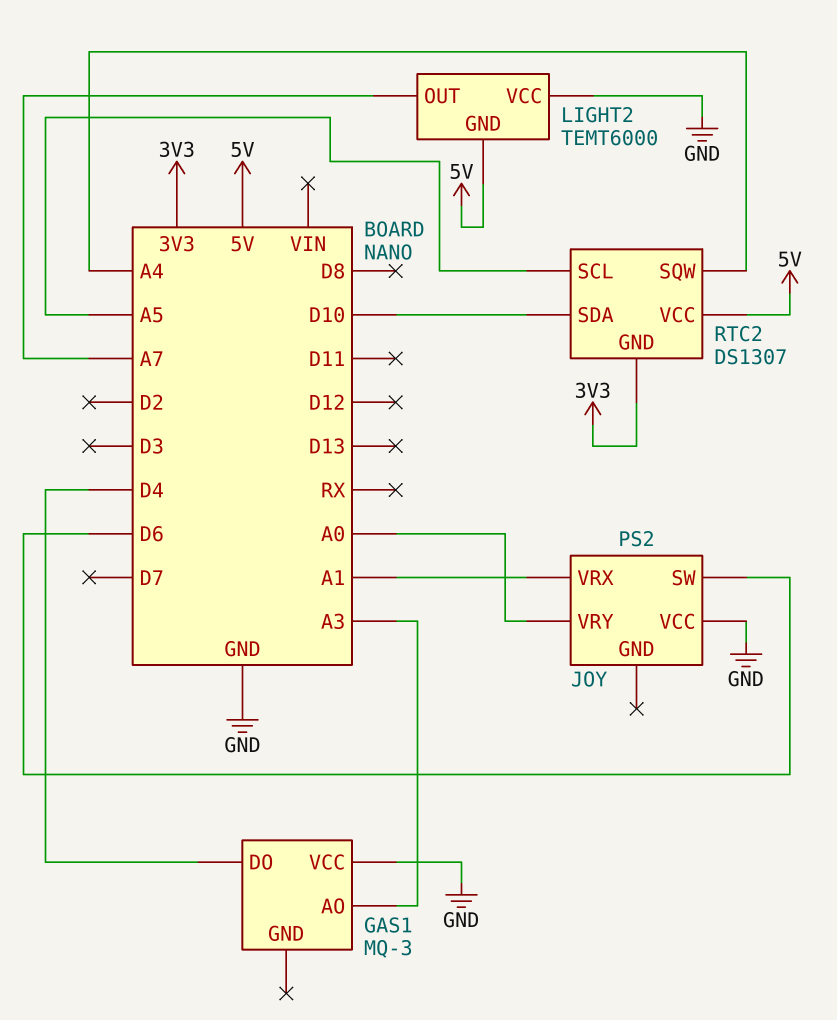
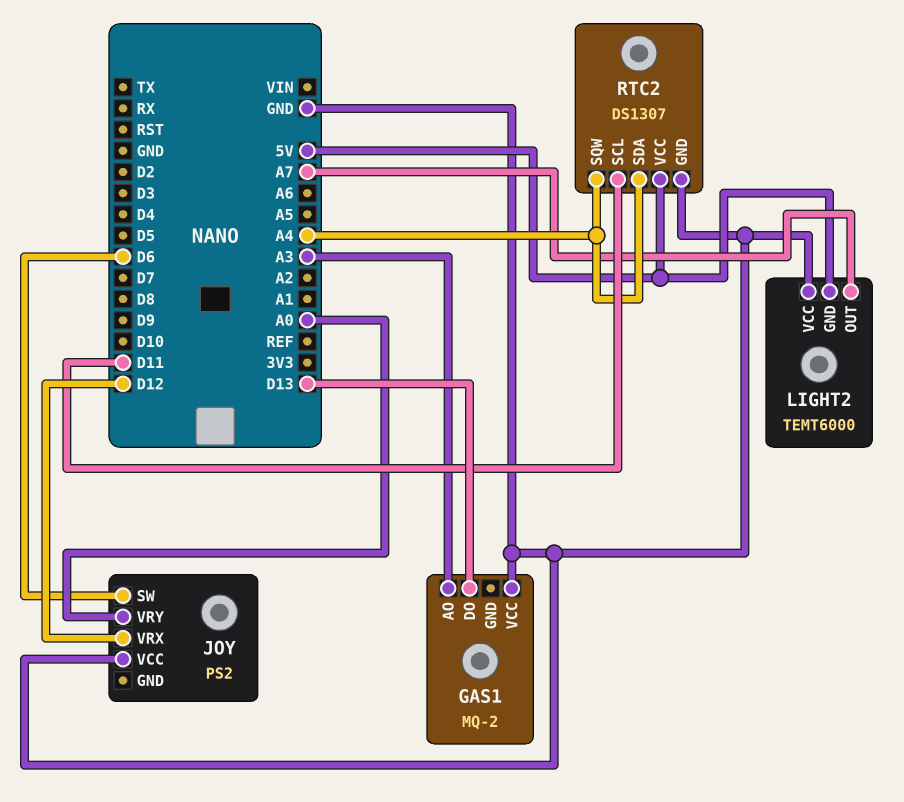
GAS1: MQ-3 -> MQ-2
GAS1 pin DO: D4 -> D13
JOY pin VRX: A1 -> D12
RTC2 pin GND: 3V3 -> GND
RTC2 pin SCL: A5 -> D11
RTC2 pin SDA: D10 -> A4

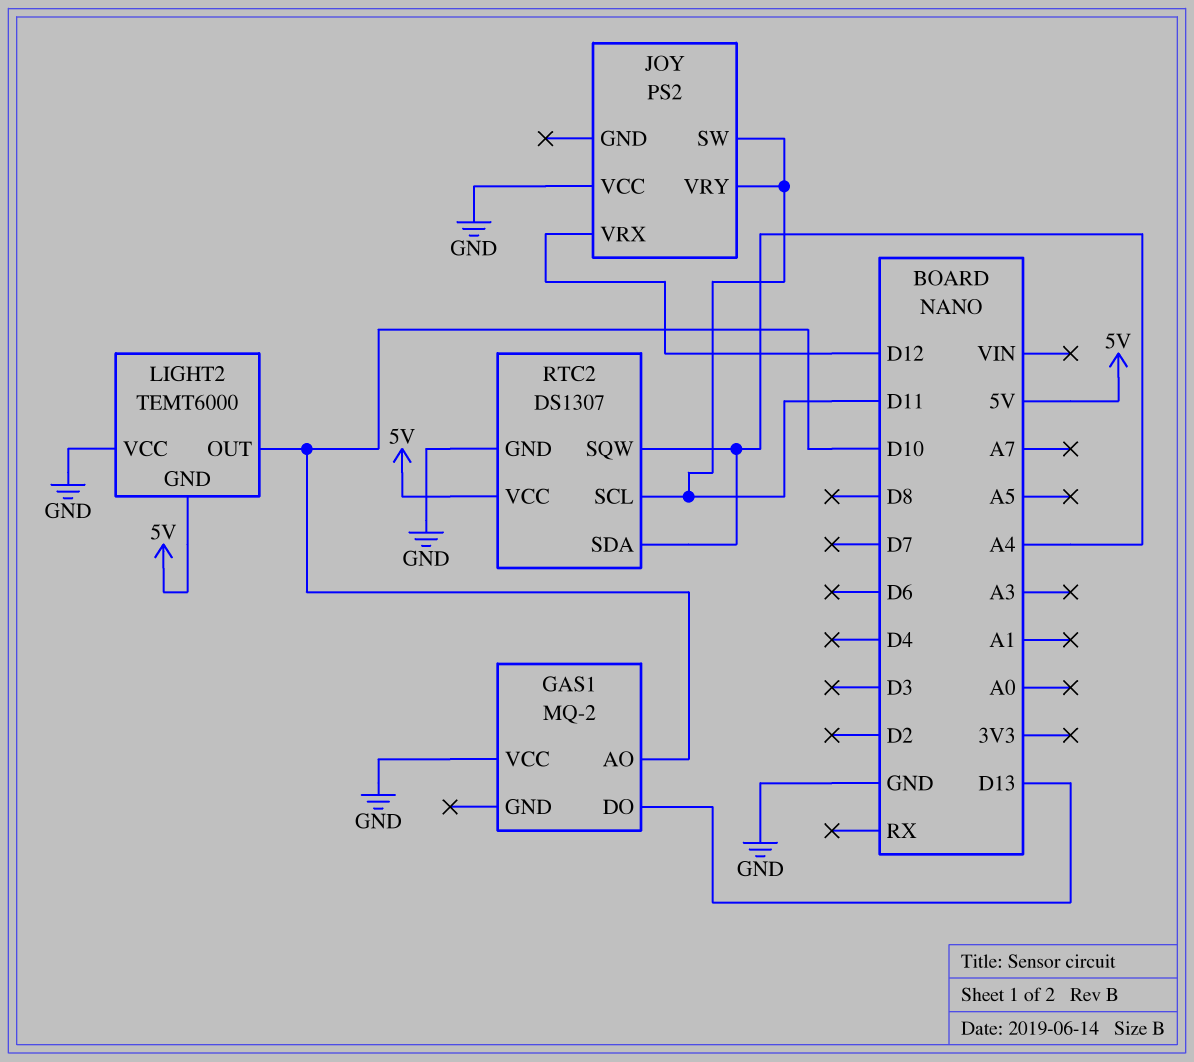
GAS1 pin AO: A3 -> D10
JOY pin SW: D6 -> D11
JOY pin VRY: A0 -> D11
LIGHT2 pin OUT: A7 -> D10

